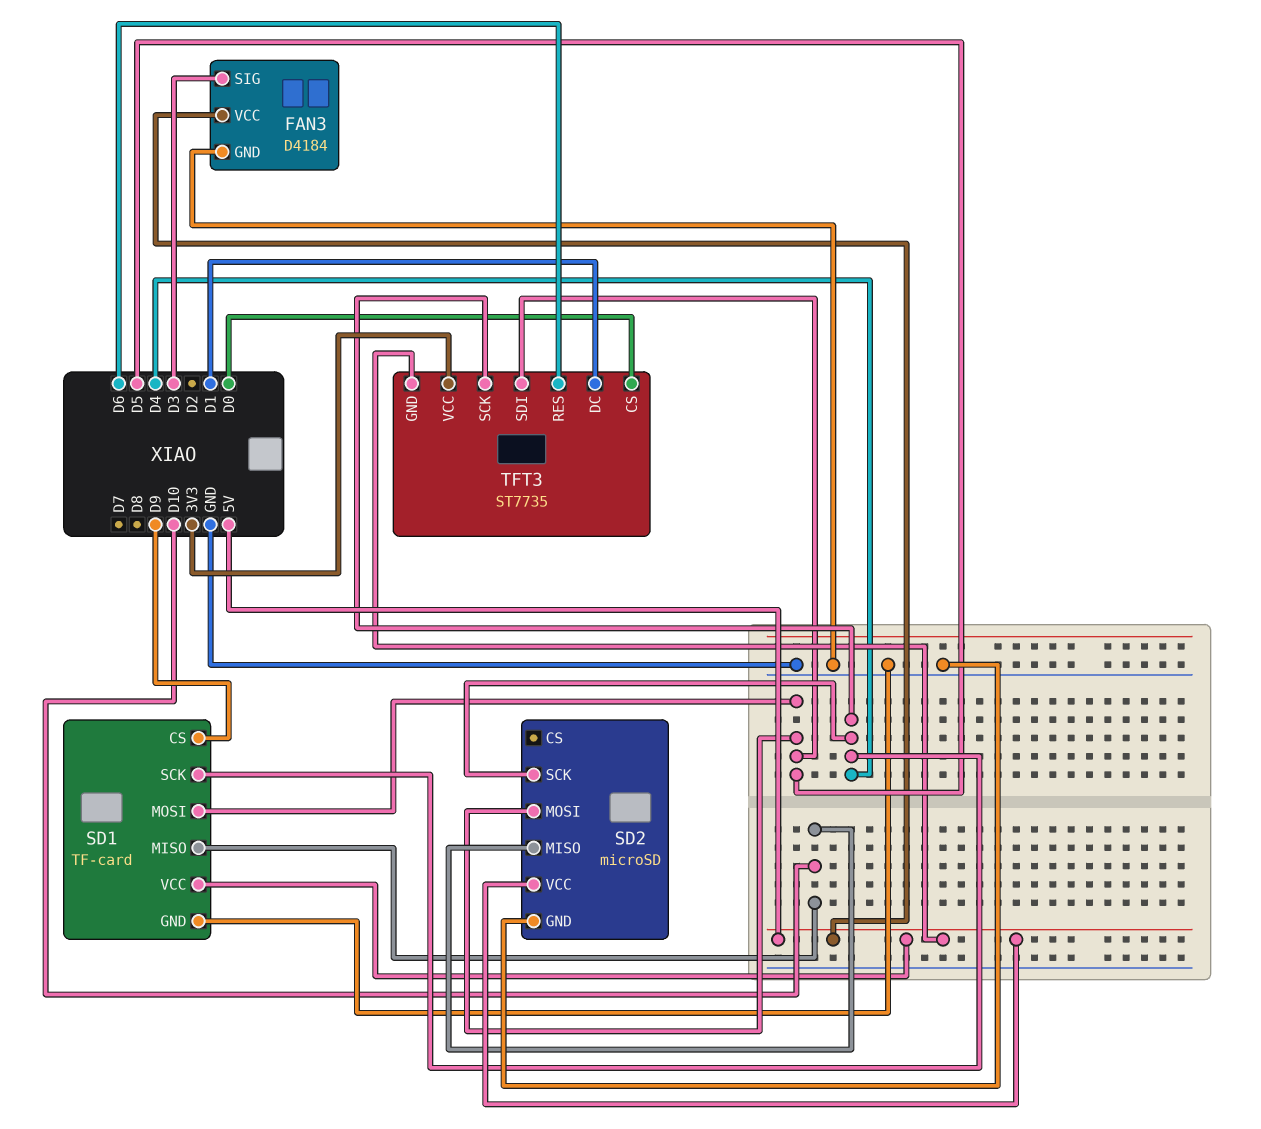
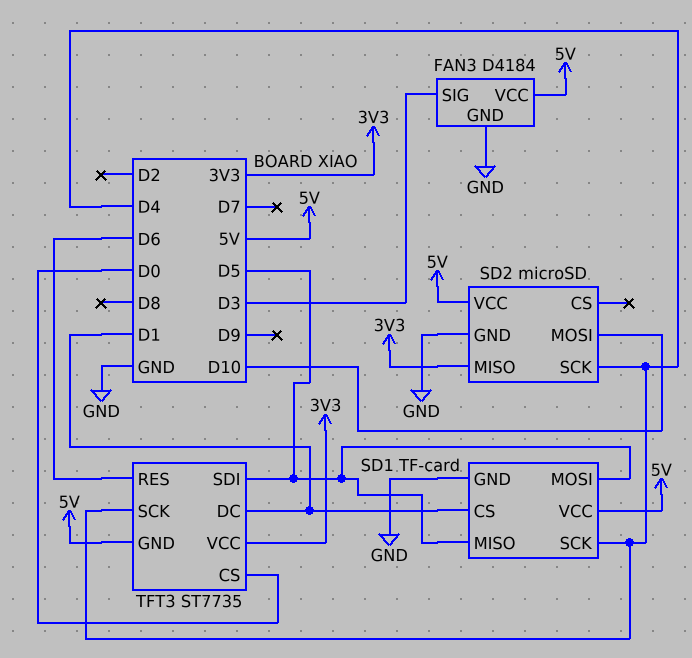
SD1 pin CS: D9 -> D1
SD1 pin MISO: D10 -> D5
SD2 pin MISO: D10 -> 3V3
SD2 pin MOSI: D5 -> D10

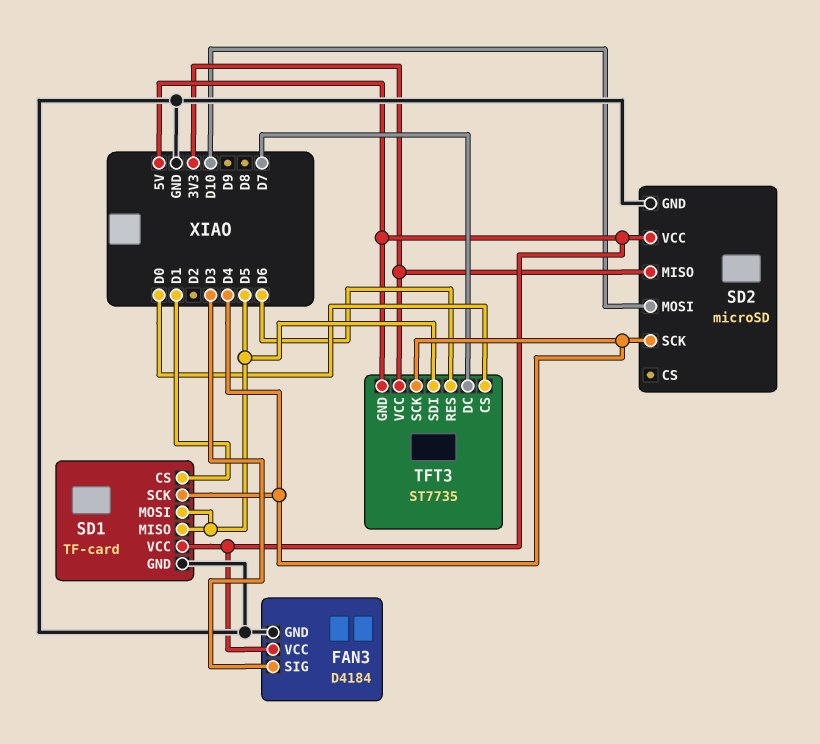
TFT3 pin DC: D1 -> D7

